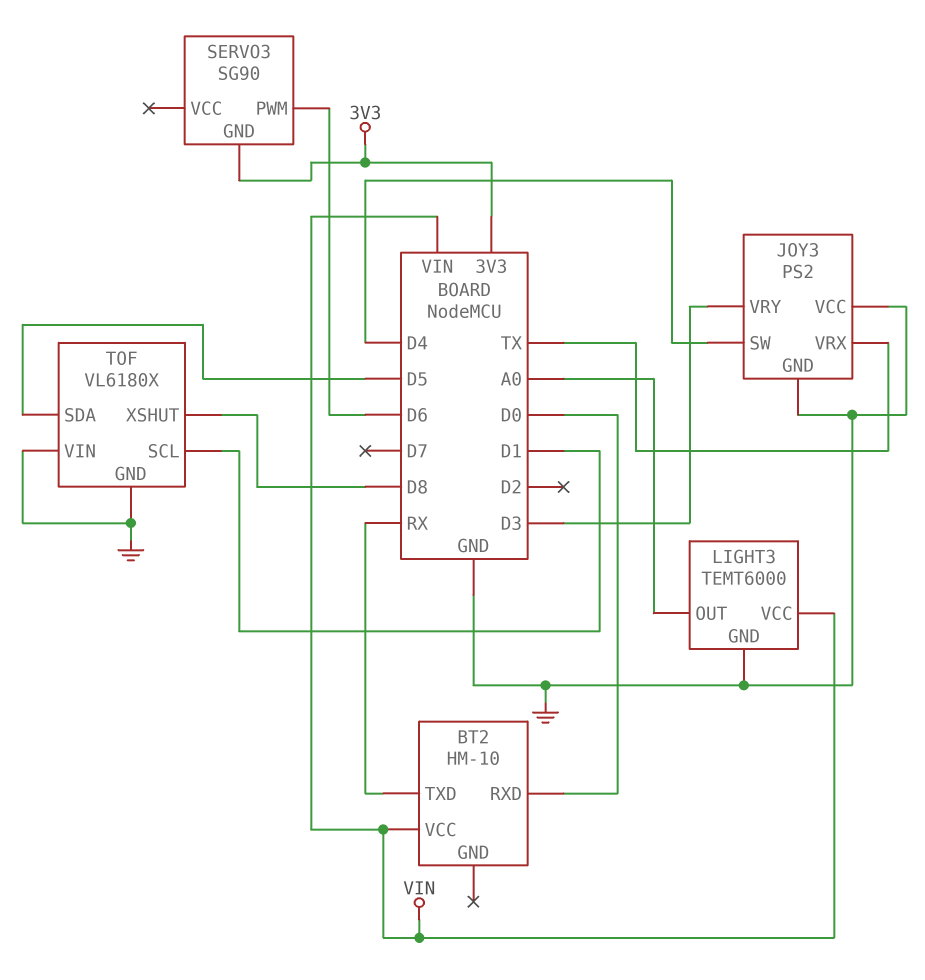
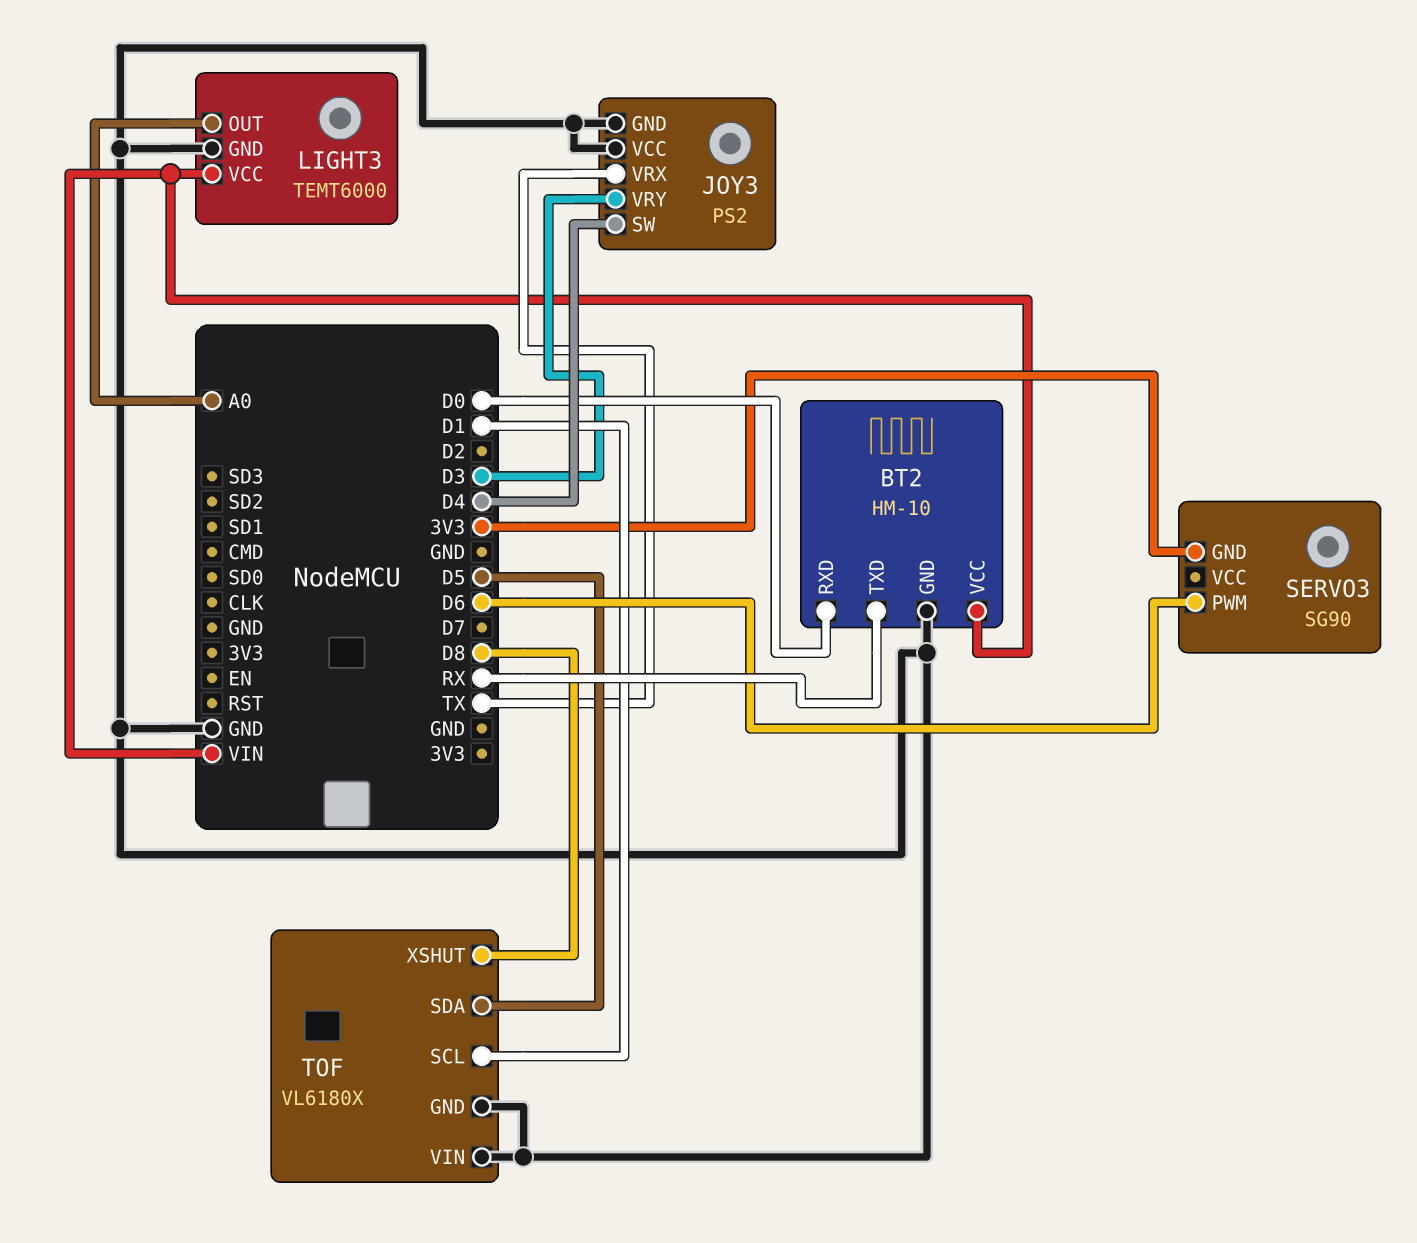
BT2 pin GND: none -> GND

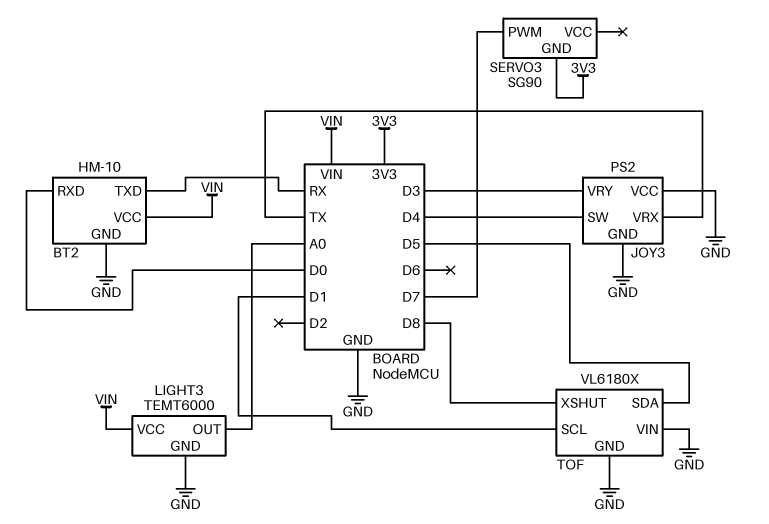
SERVO3 pin PWM: D6 -> D7

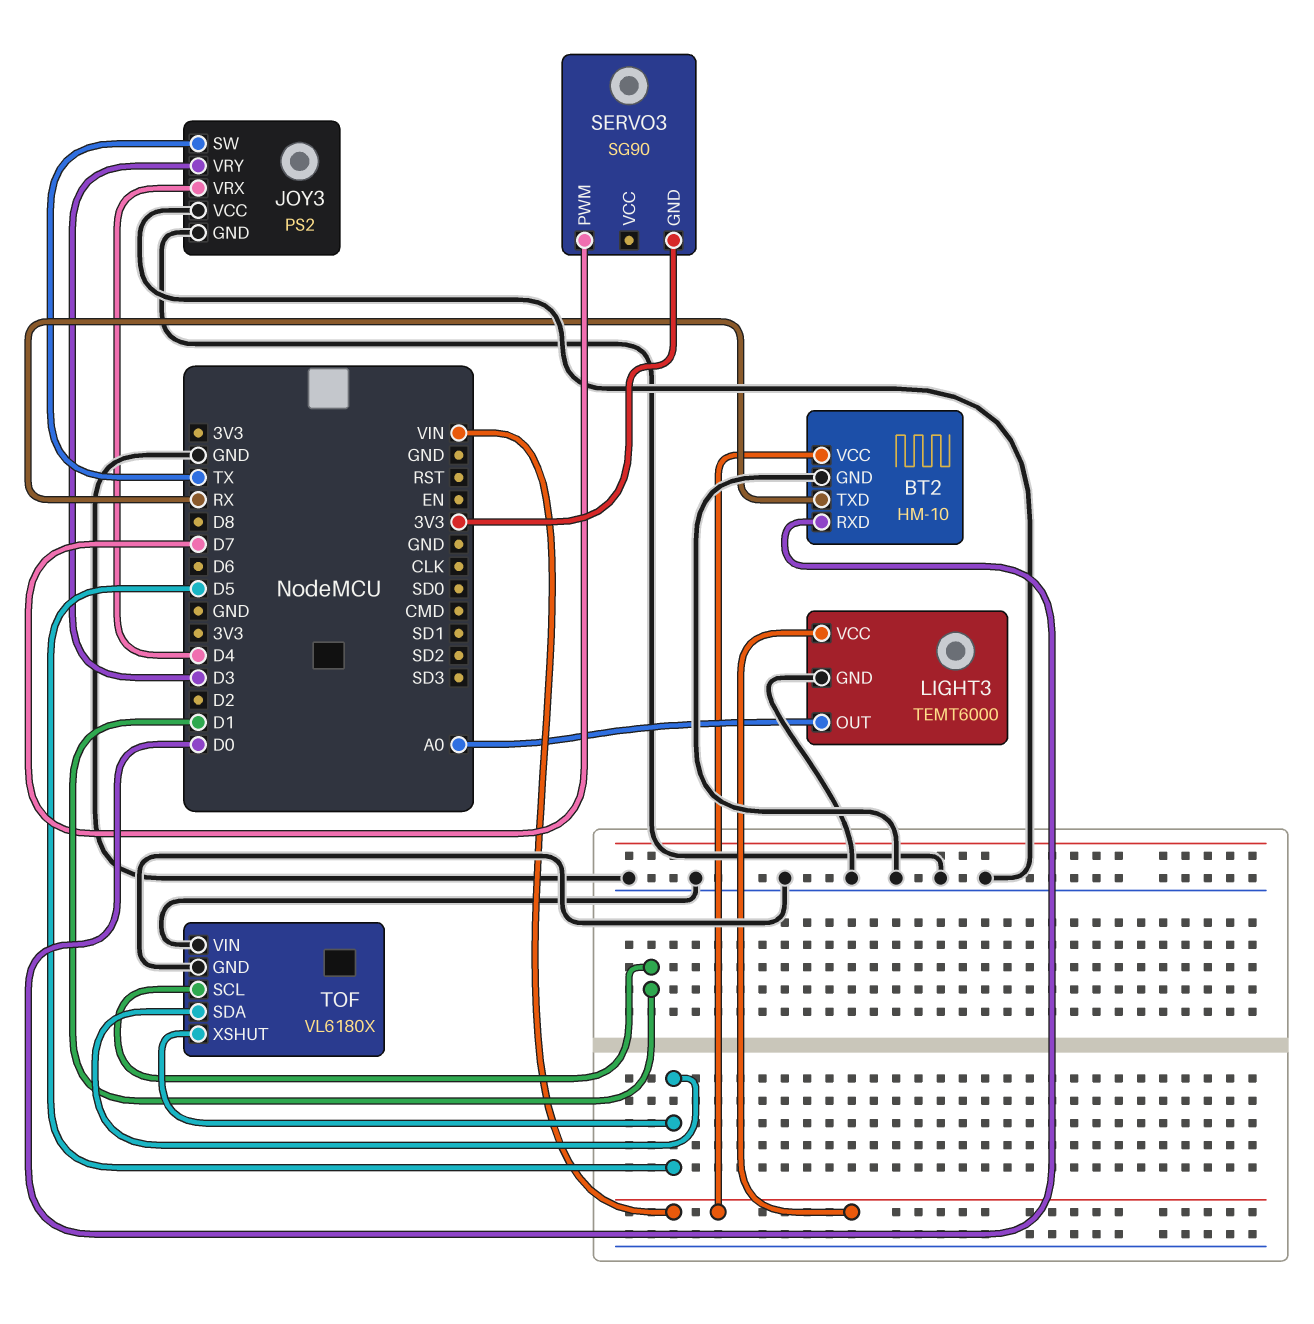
JOY3 pin SW: D4 -> TX
JOY3 pin VRX: TX -> D4
TOF pin XSHUT: D8 -> D5

